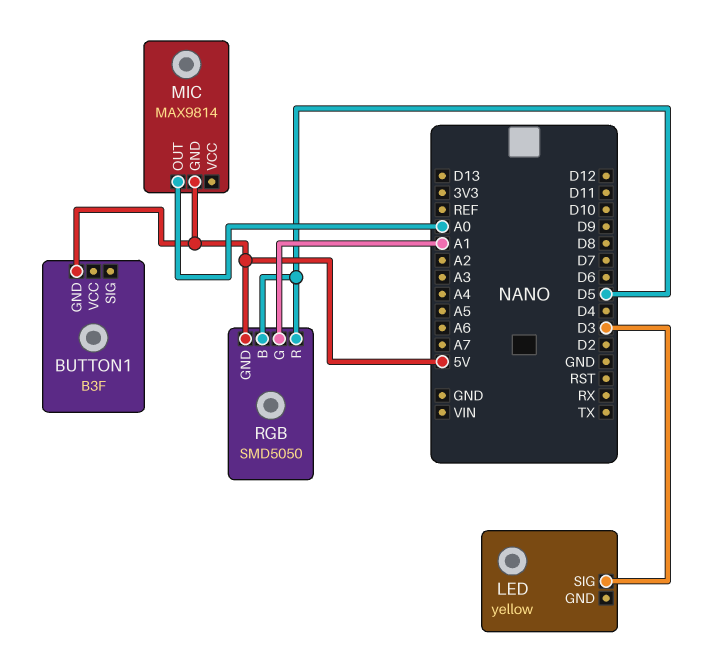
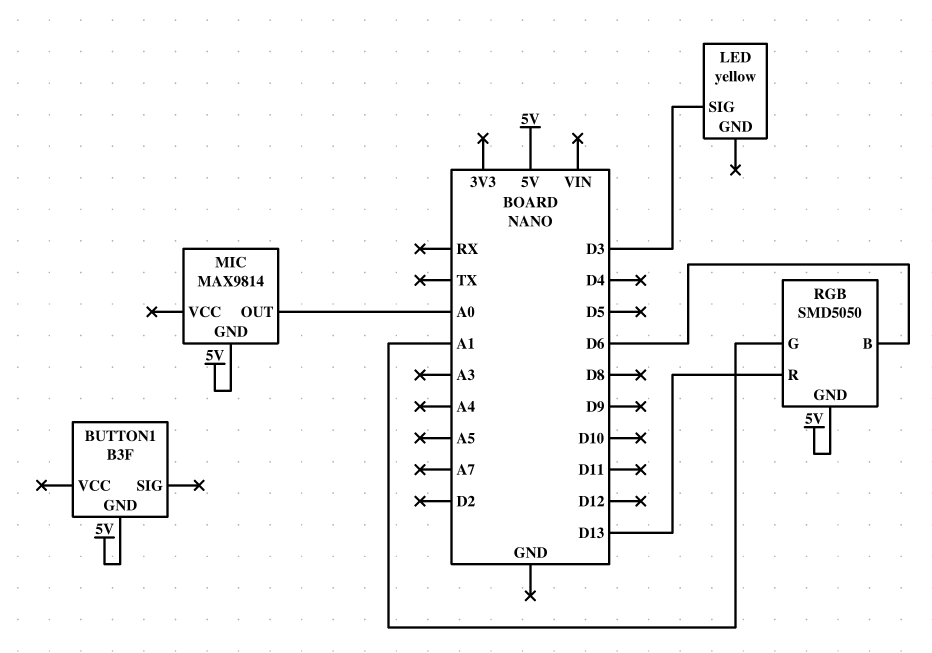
RGB pin B: D5 -> D6
RGB pin R: D5 -> D13

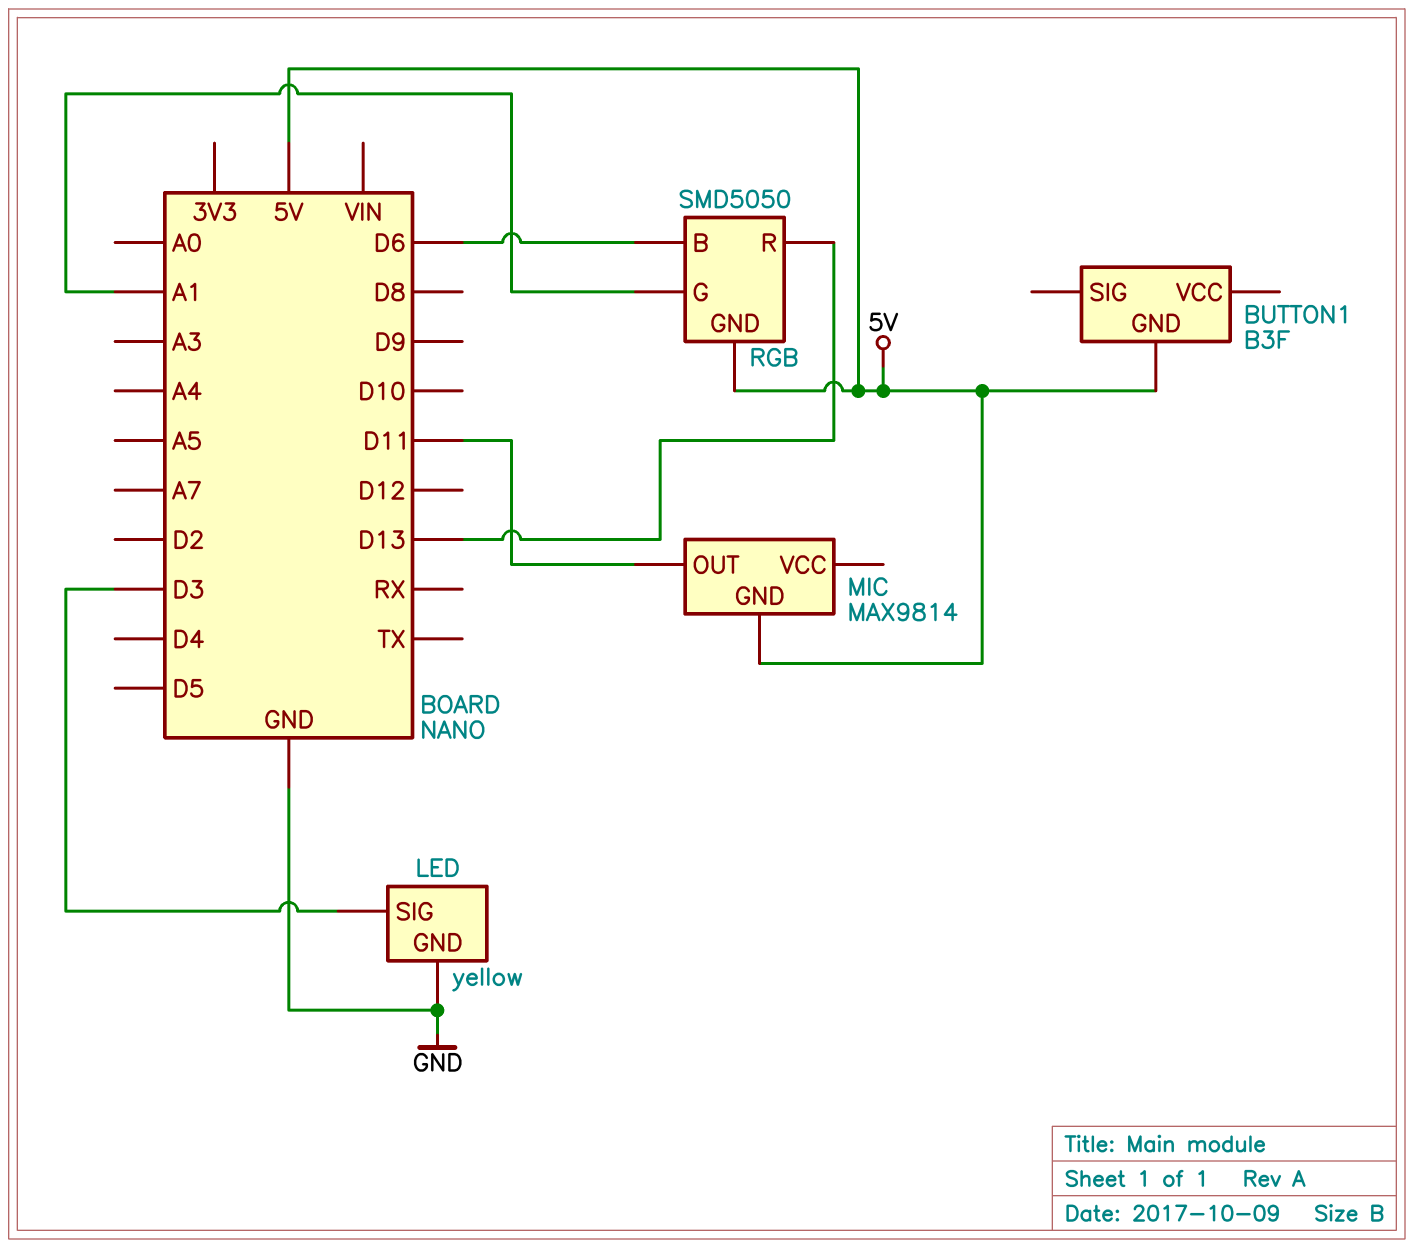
LED pin GND: none -> GND
MIC pin OUT: A0 -> D11

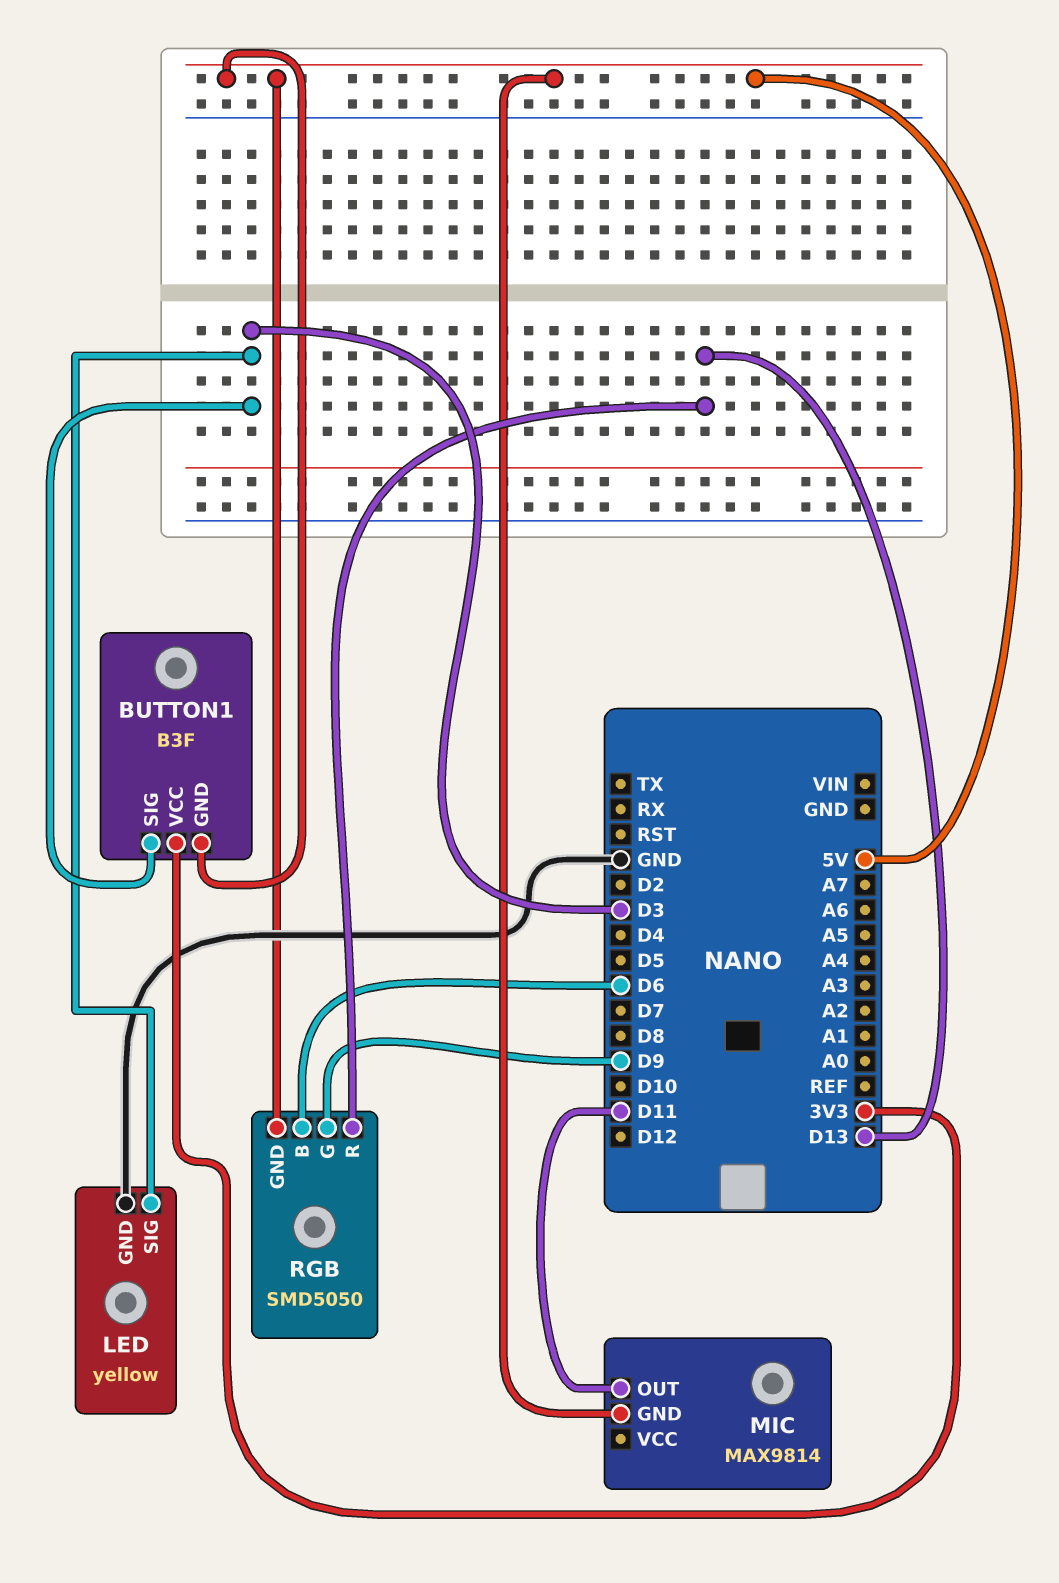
BUTTON1 pin SIG: none -> D3
BUTTON1 pin VCC: none -> 3V3
RGB pin G: A1 -> D9

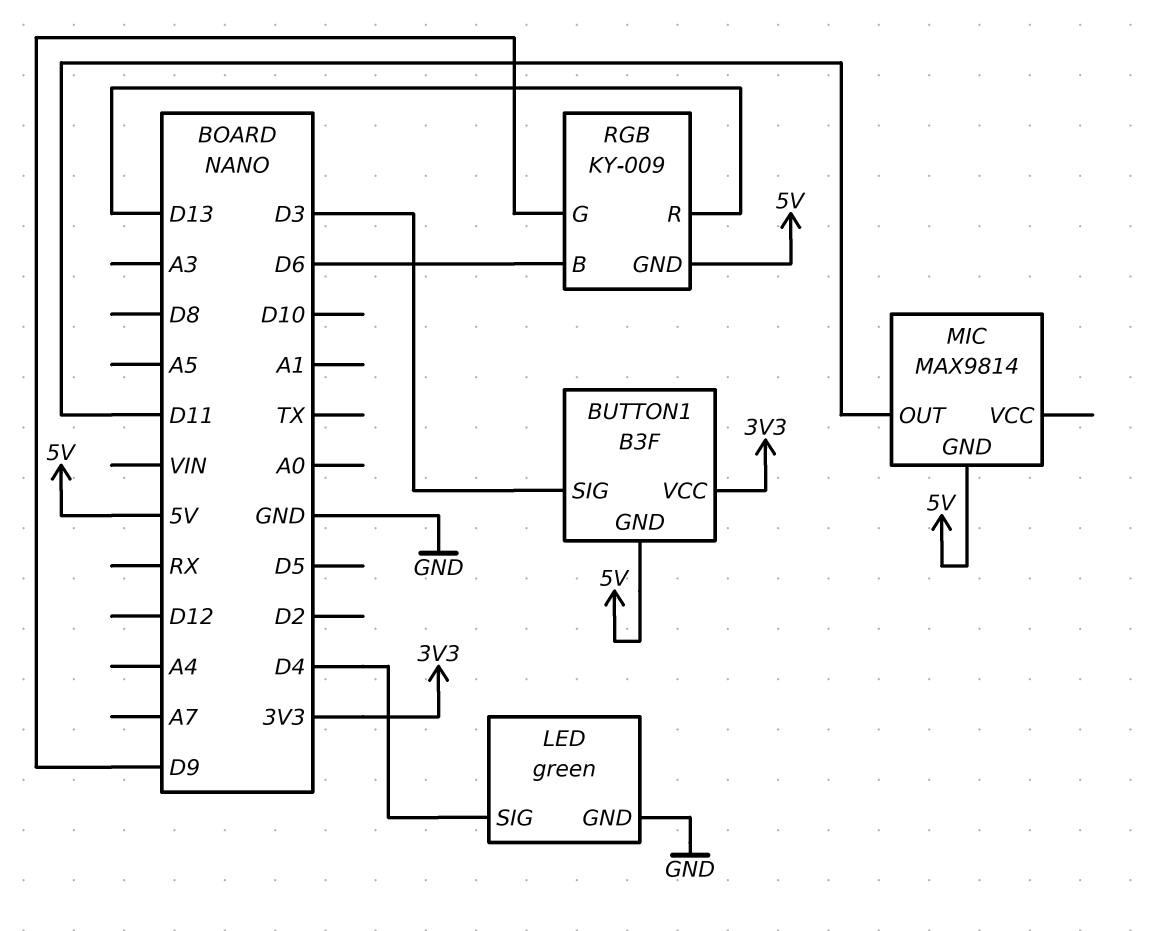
LED: yellow -> green
LED pin SIG: D3 -> D4
RGB: SMD5050 -> KY-009

